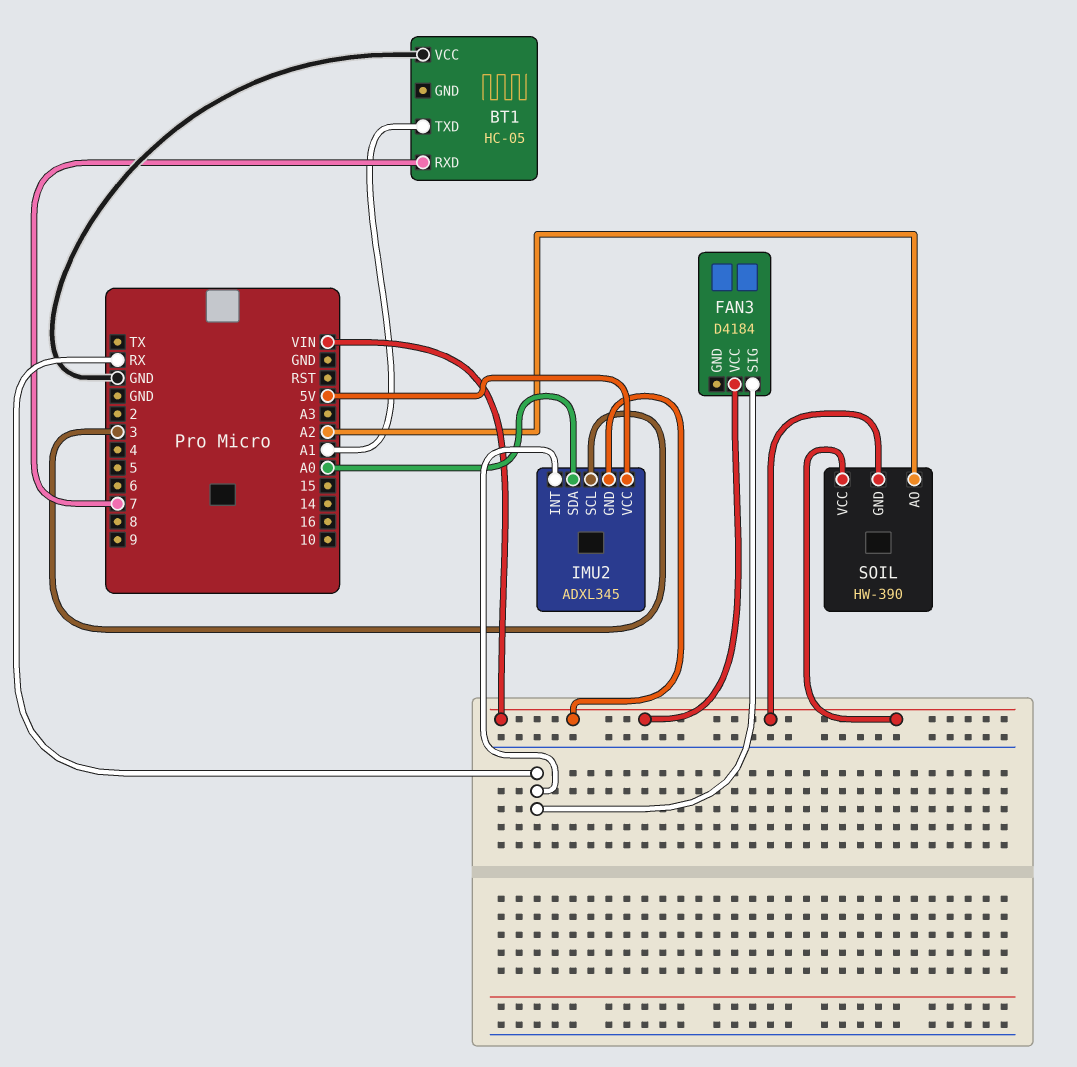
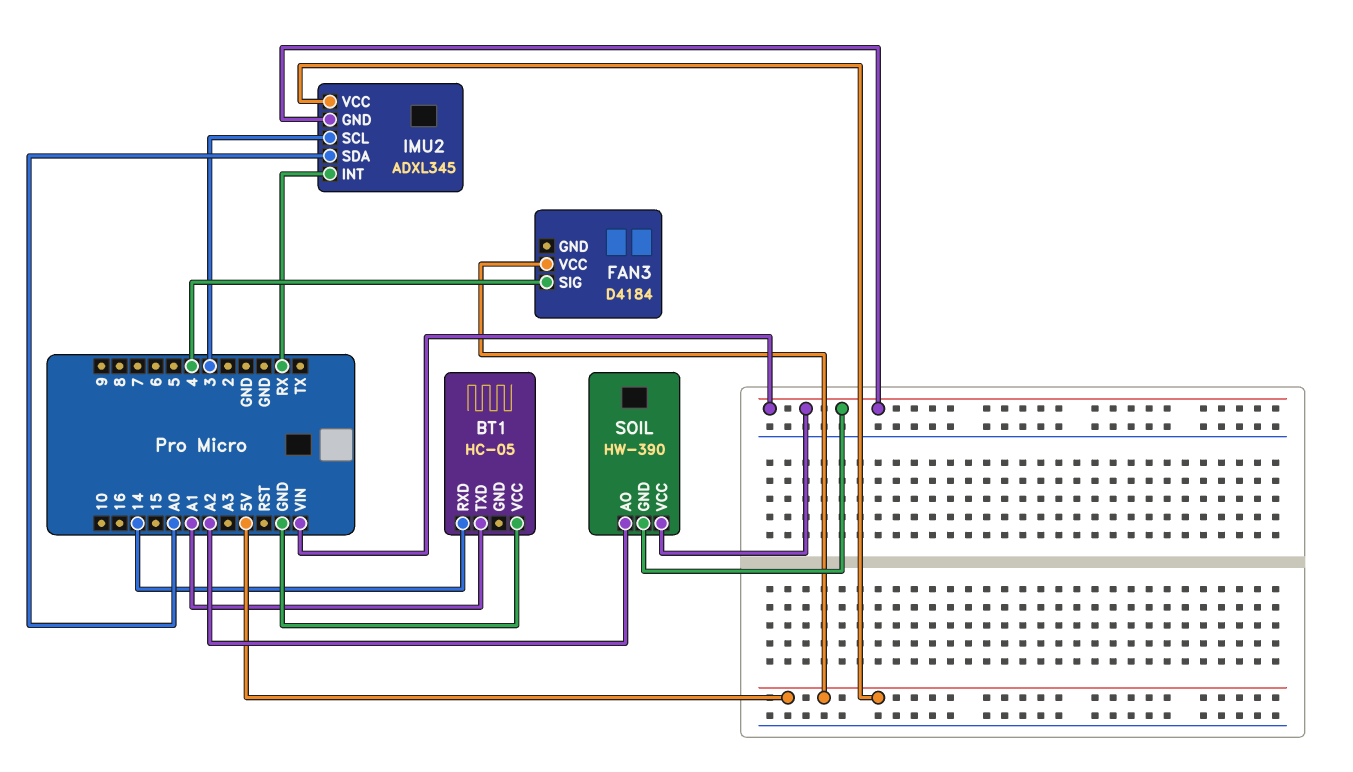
BT1 pin RXD: 7 -> 14
FAN3 pin SIG: RX -> 4
FAN3 pin VCC: VIN -> 5V

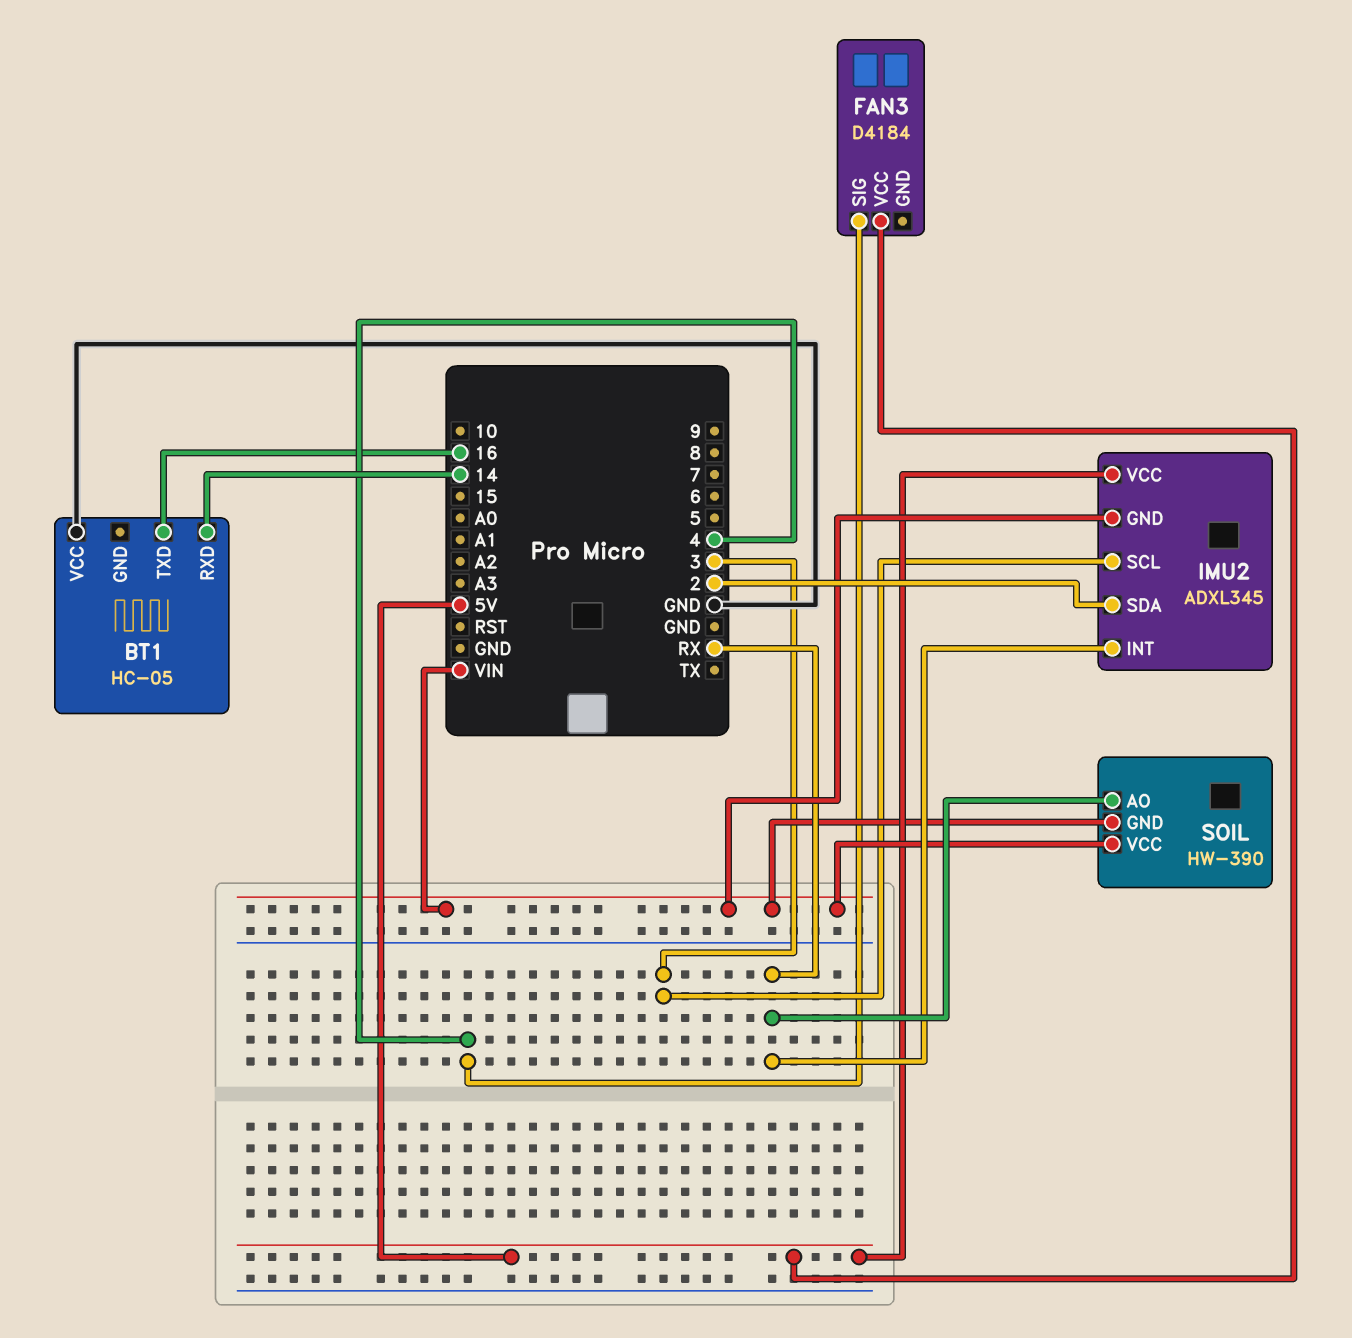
BT1 pin TXD: A1 -> 16
IMU2 pin SDA: A0 -> 2
SOIL pin AO: A2 -> RX

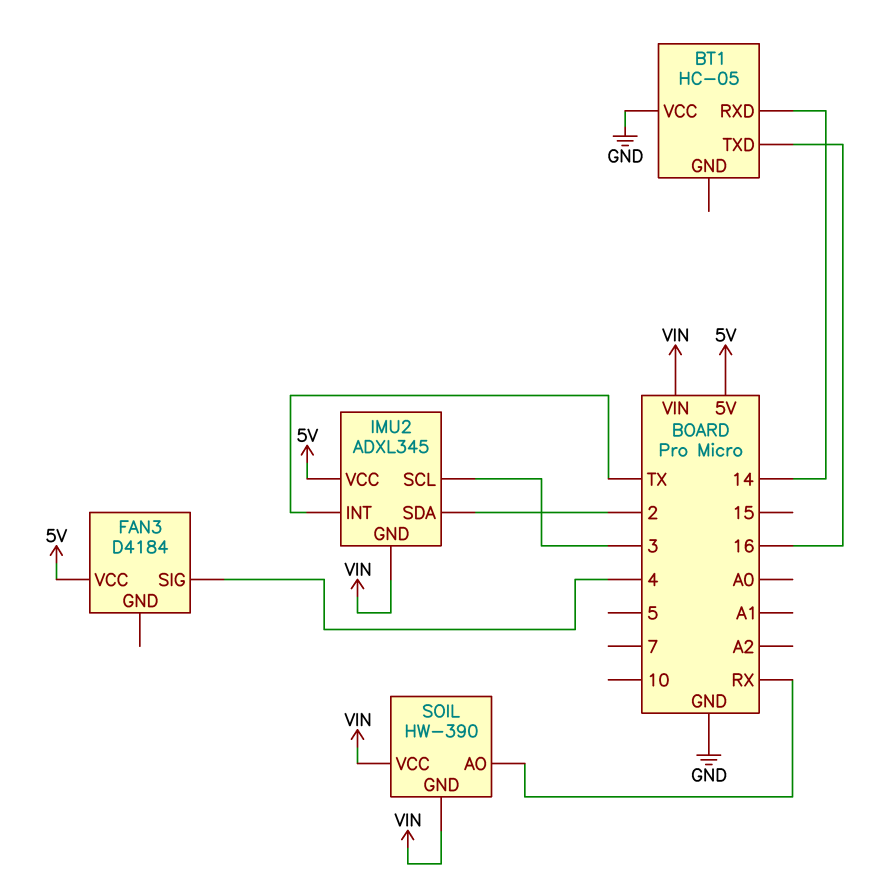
IMU2 pin INT: RX -> TX

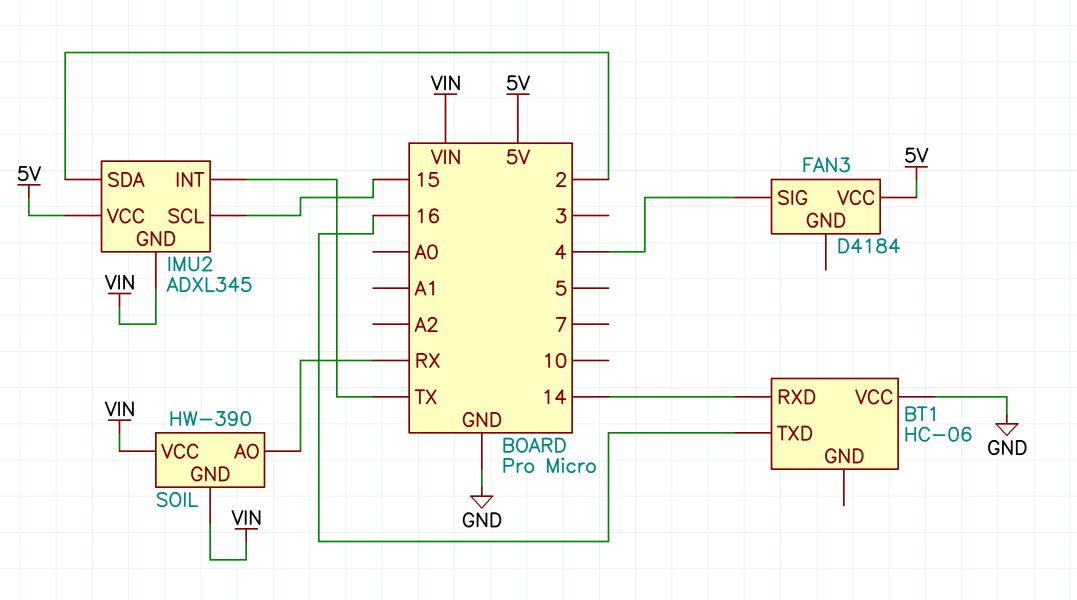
BT1: HC-05 -> HC-06
IMU2 pin SCL: 3 -> 15

